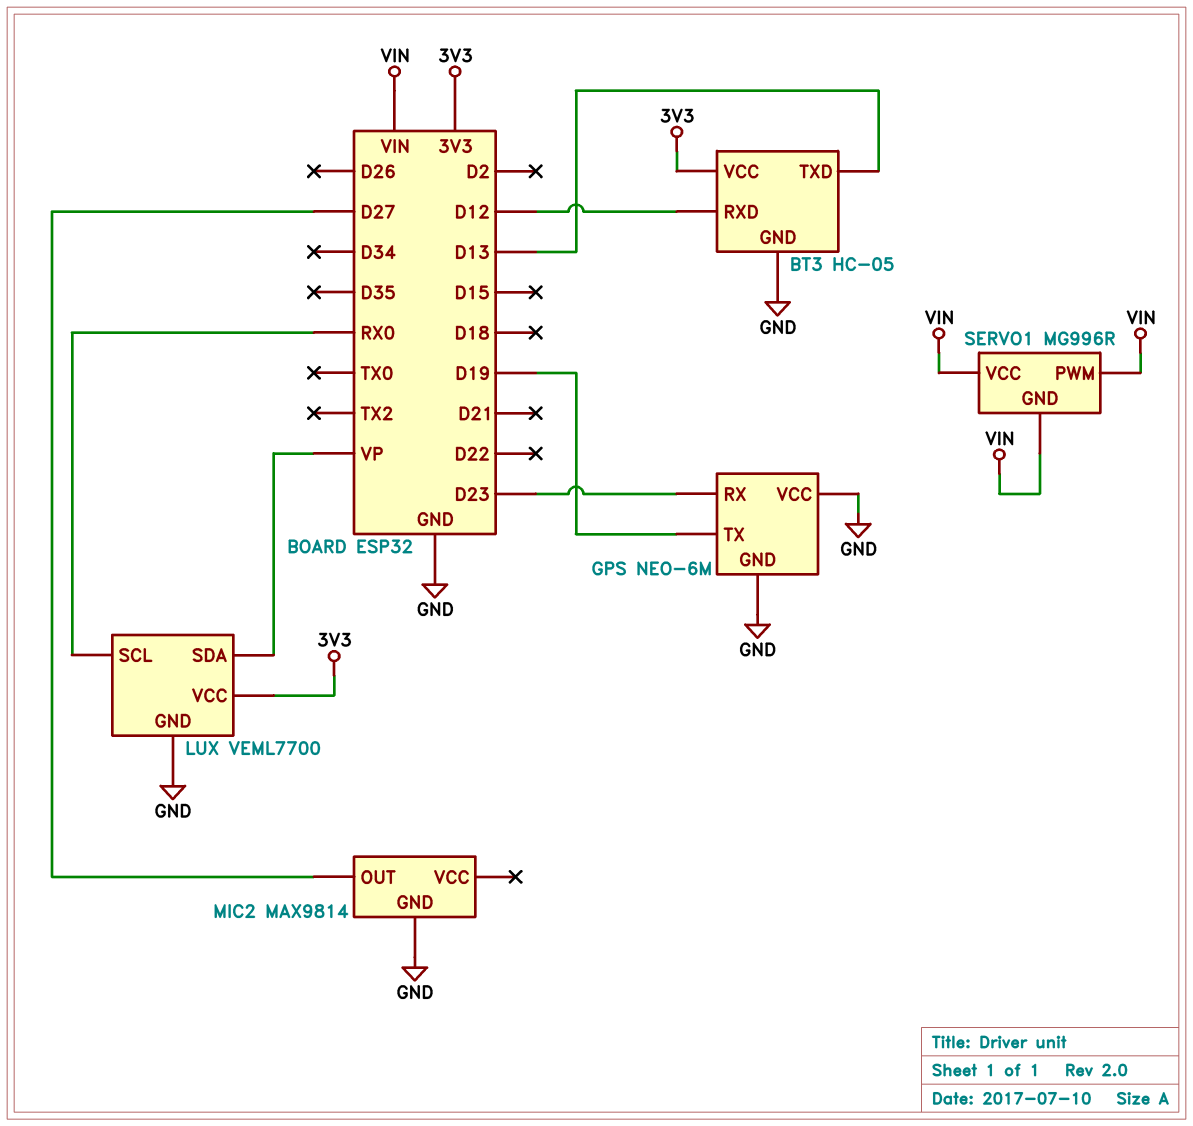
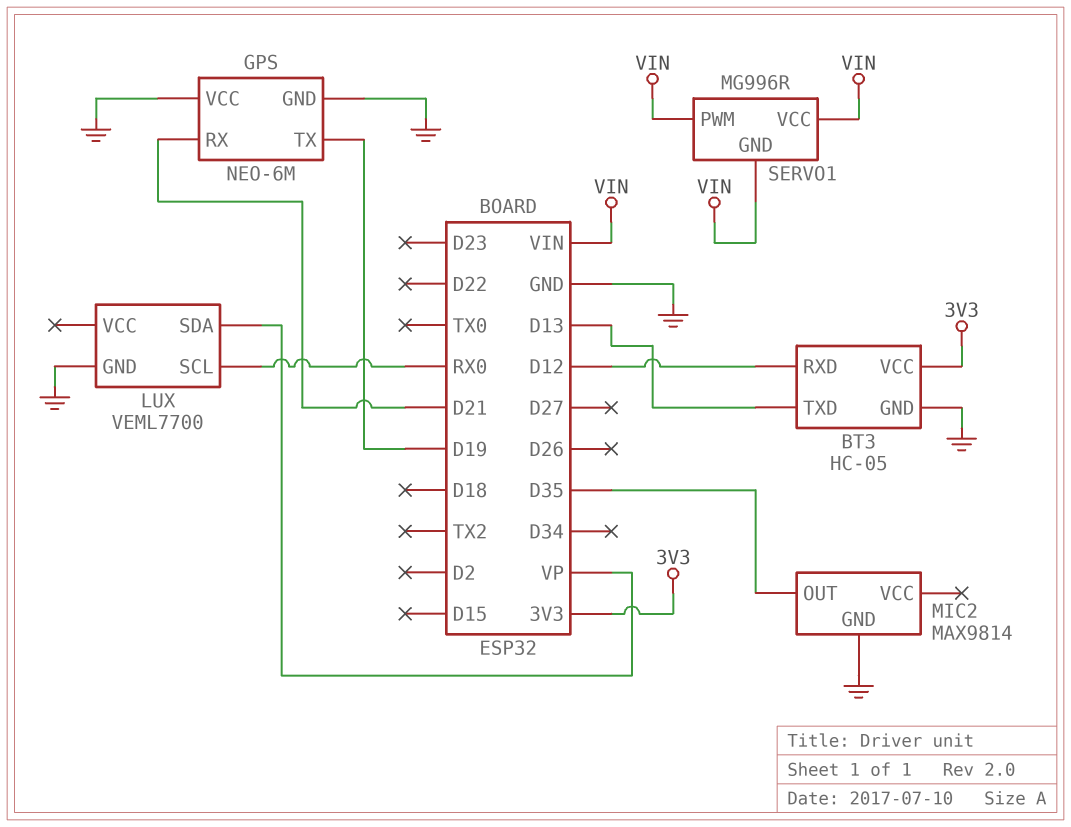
GPS pin RX: D23 -> D21
LUX pin VCC: 3V3 -> none
MIC2 pin OUT: D27 -> D35

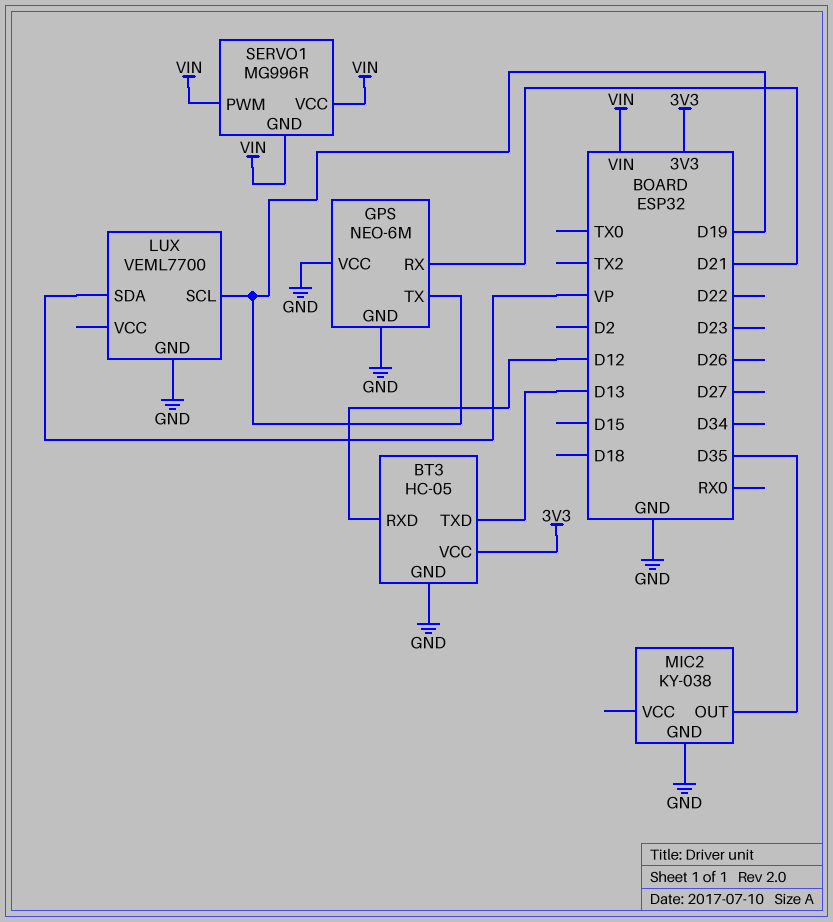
LUX pin SCL: RX0 -> D19
MIC2: MAX9814 -> KY-038

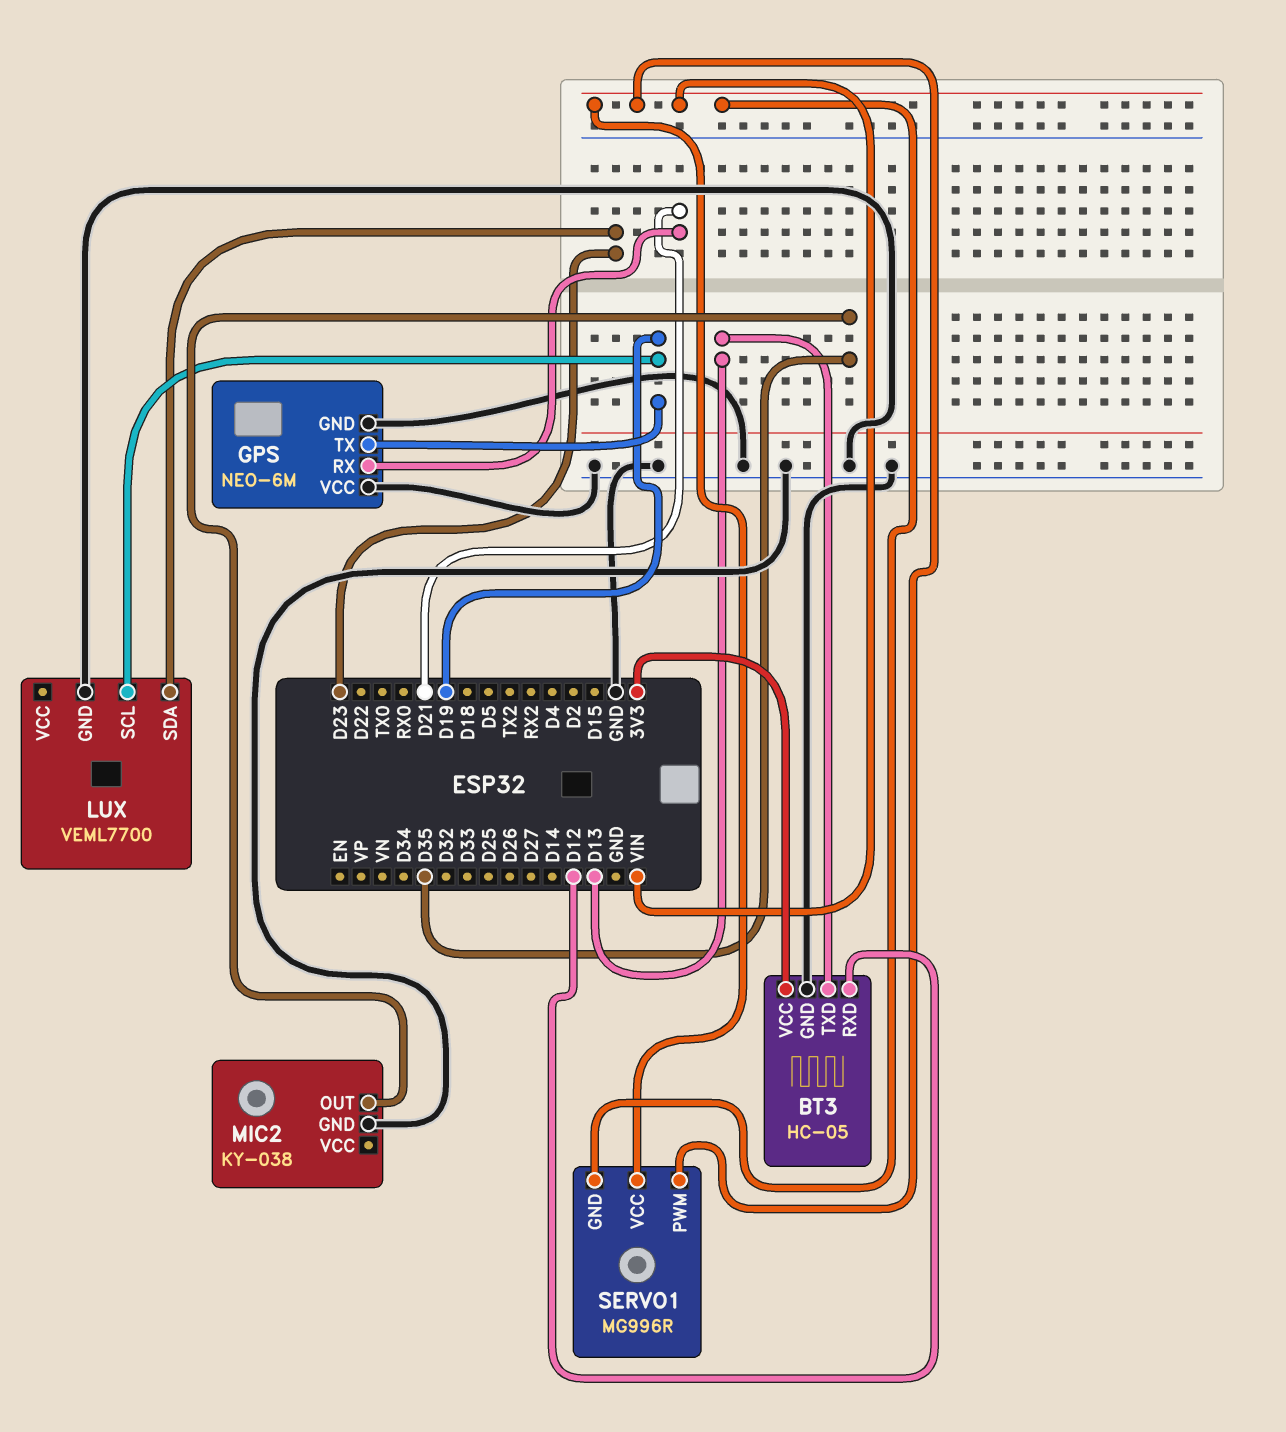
LUX pin SDA: VP -> D23

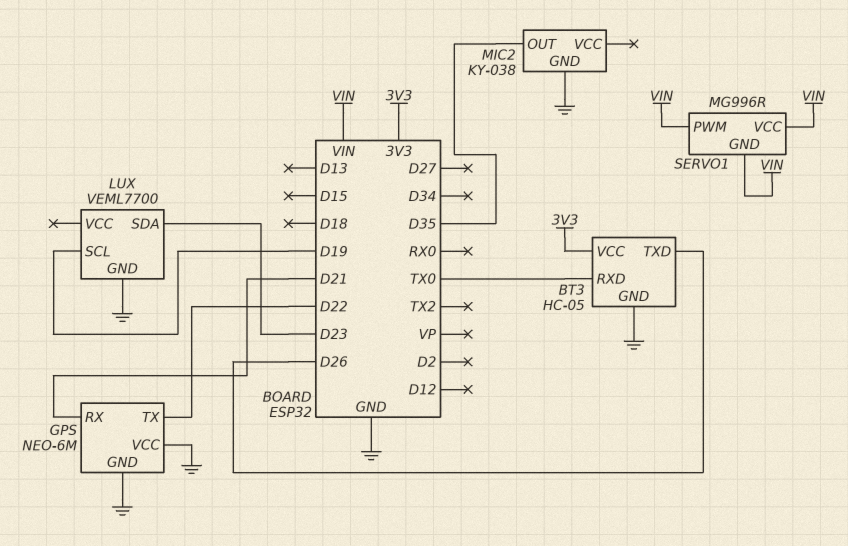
BT3 pin RXD: D12 -> TX0
BT3 pin TXD: D13 -> D26
GPS pin TX: D19 -> D22

